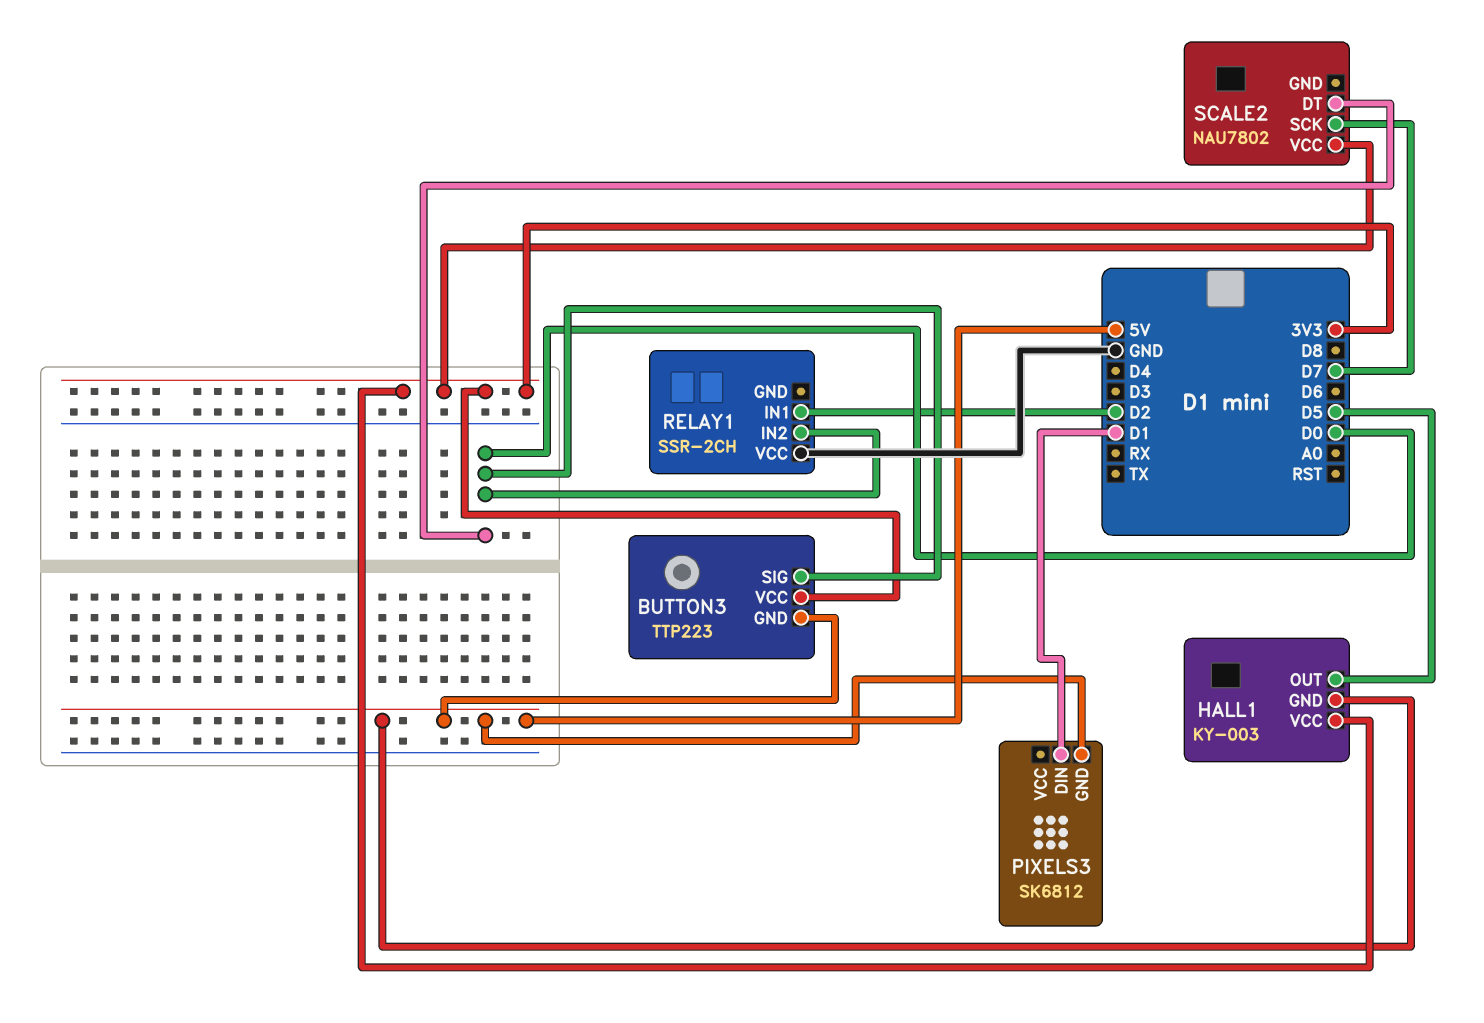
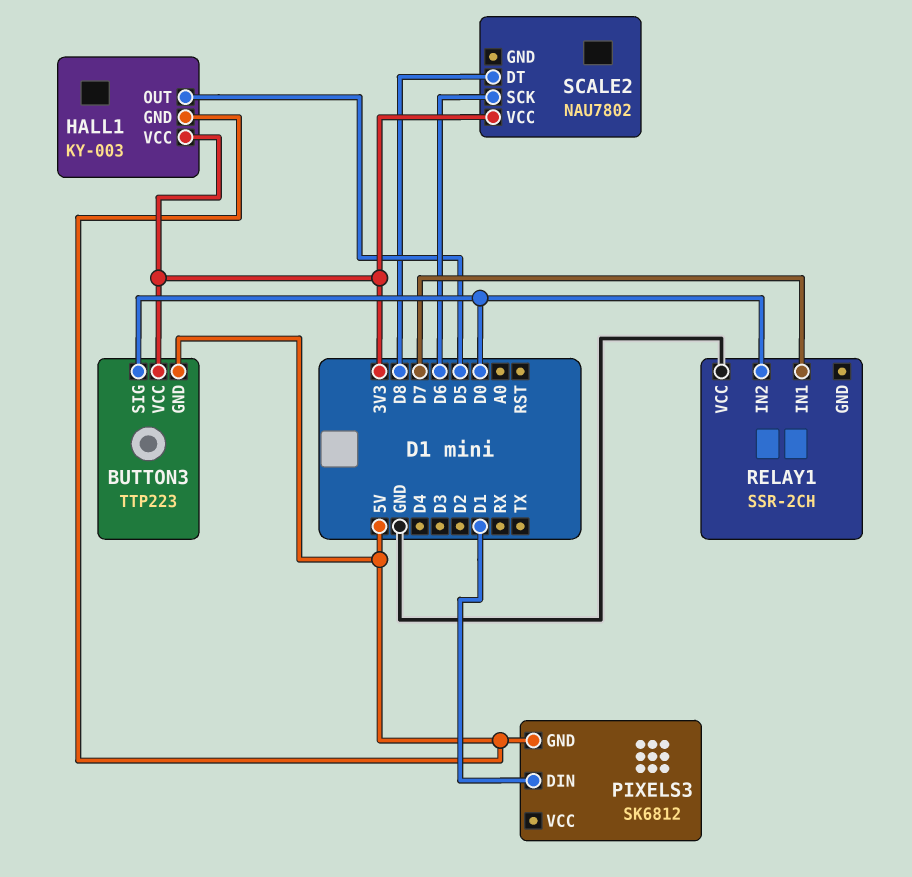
RELAY1 pin IN1: D2 -> D7
SCALE2 pin DT: D0 -> D8
SCALE2 pin SCK: D7 -> D6

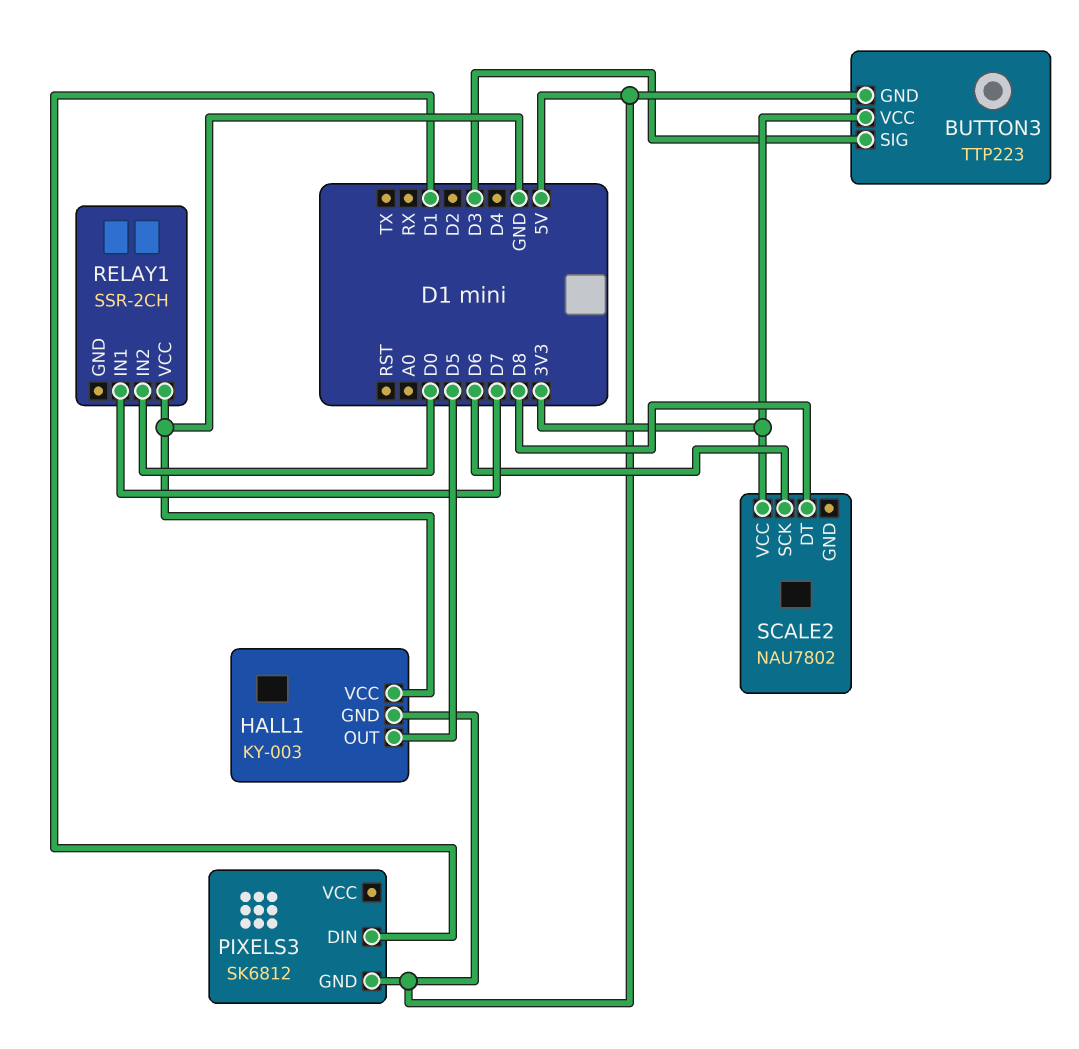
BUTTON3 pin SIG: D0 -> D3
HALL1 pin VCC: 3V3 -> GND

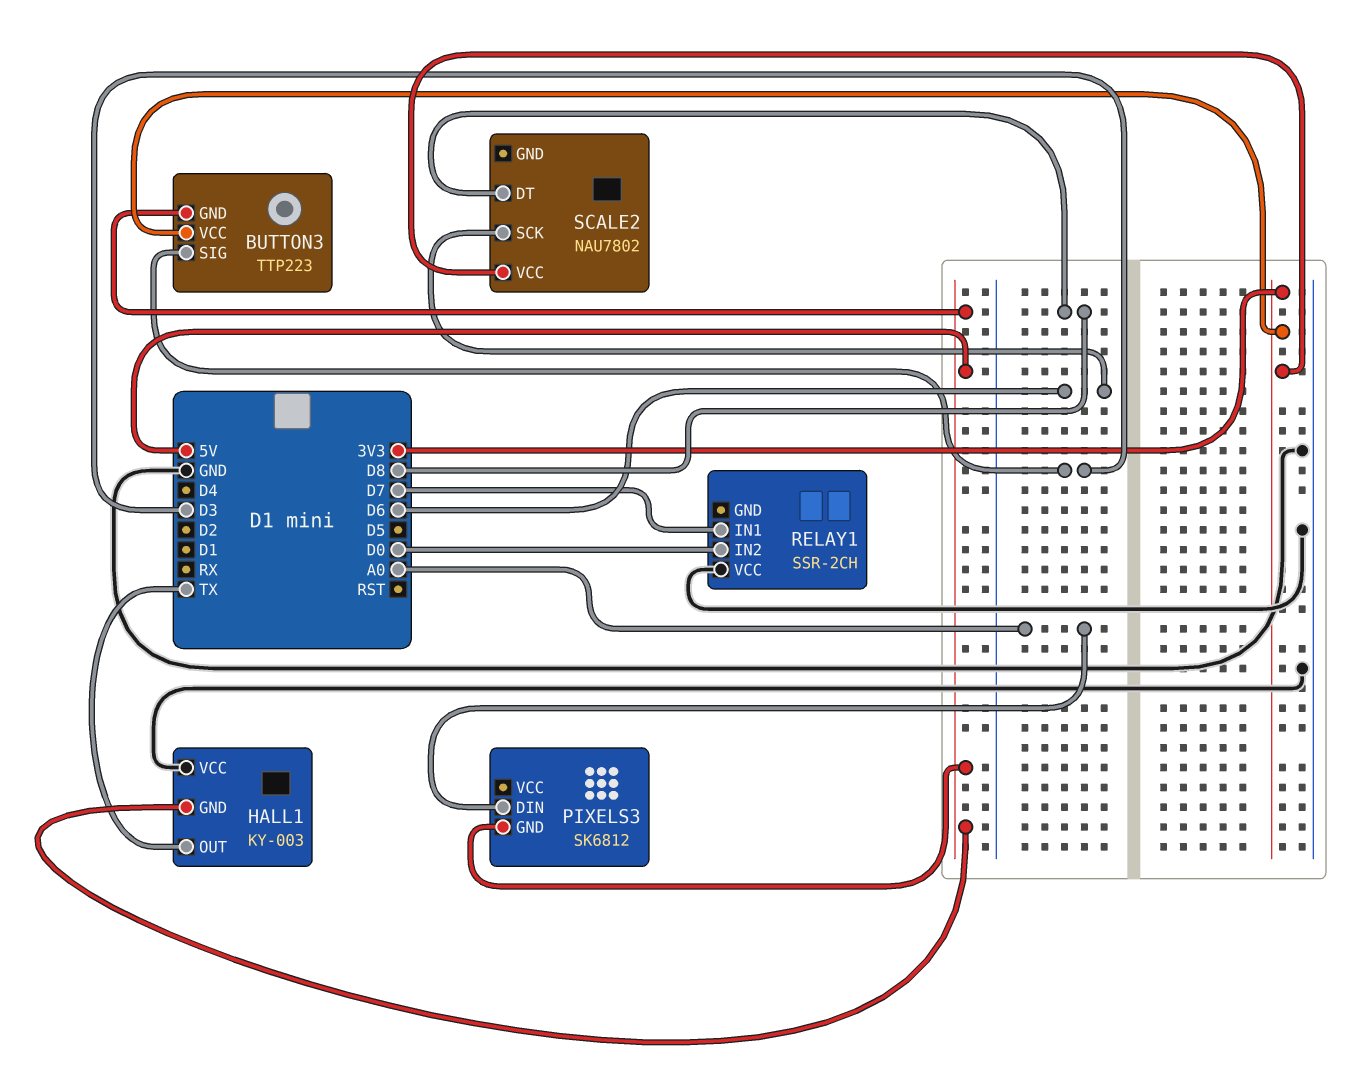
HALL1 pin OUT: D5 -> TX
PIXELS3 pin DIN: D1 -> A0

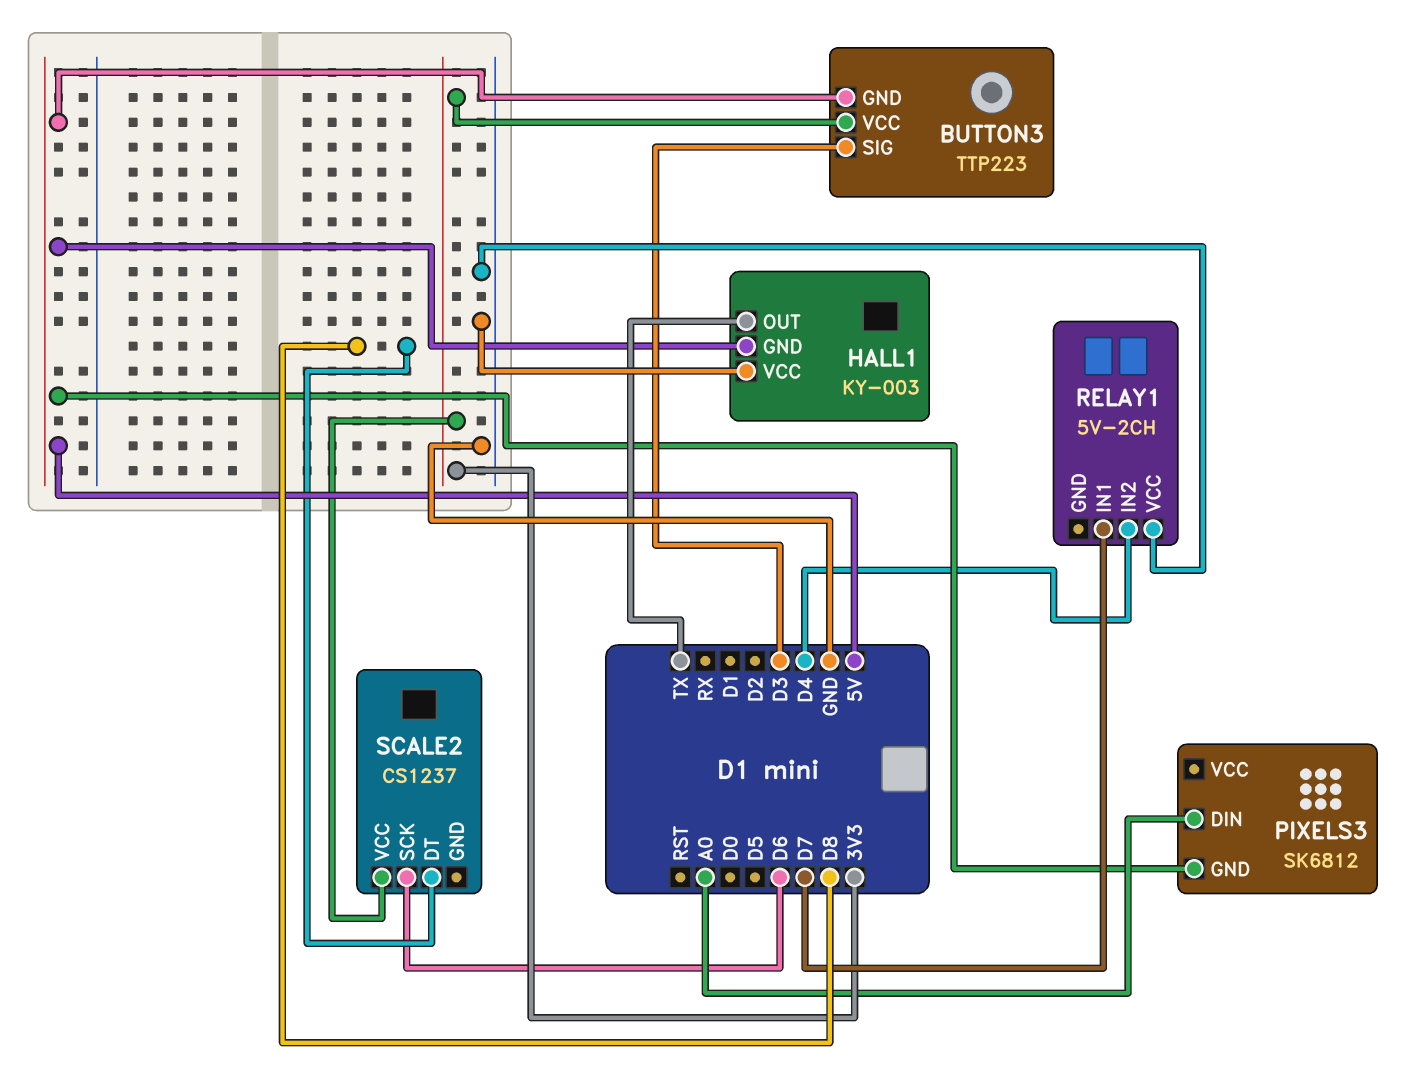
RELAY1: SSR-2CH -> 5V-2CH
RELAY1 pin IN2: D0 -> D4
SCALE2: NAU7802 -> CS1237

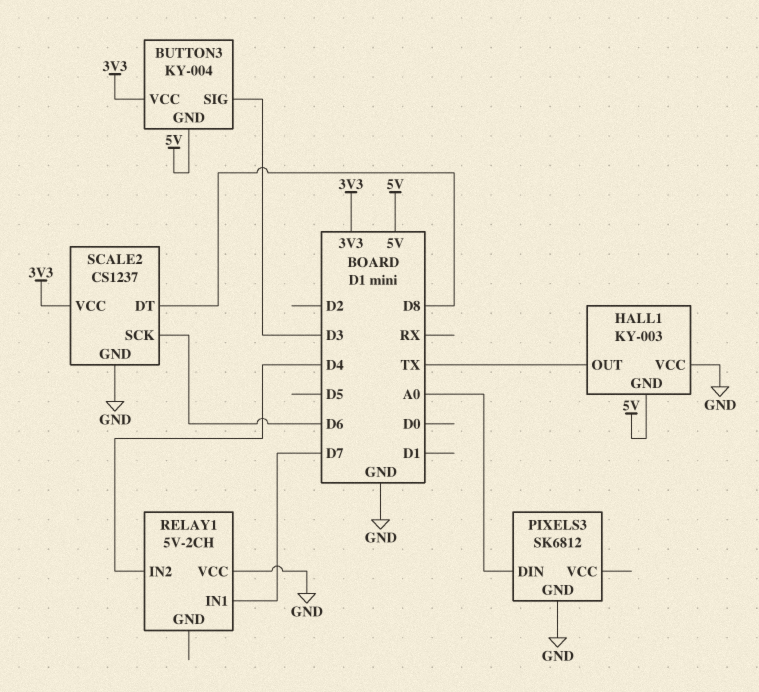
BUTTON3: TTP223 -> KY-004
PIXELS3 pin GND: 5V -> GND
SCALE2 pin GND: none -> GND

